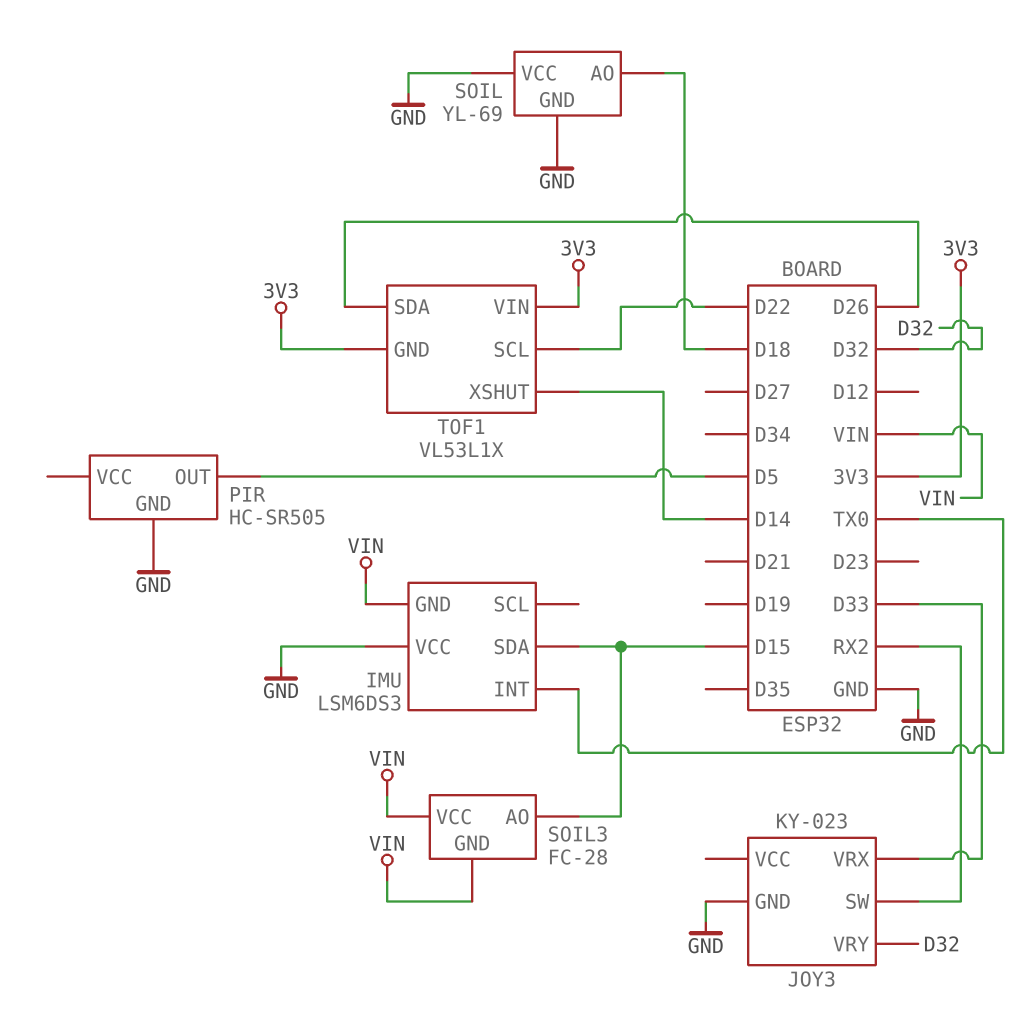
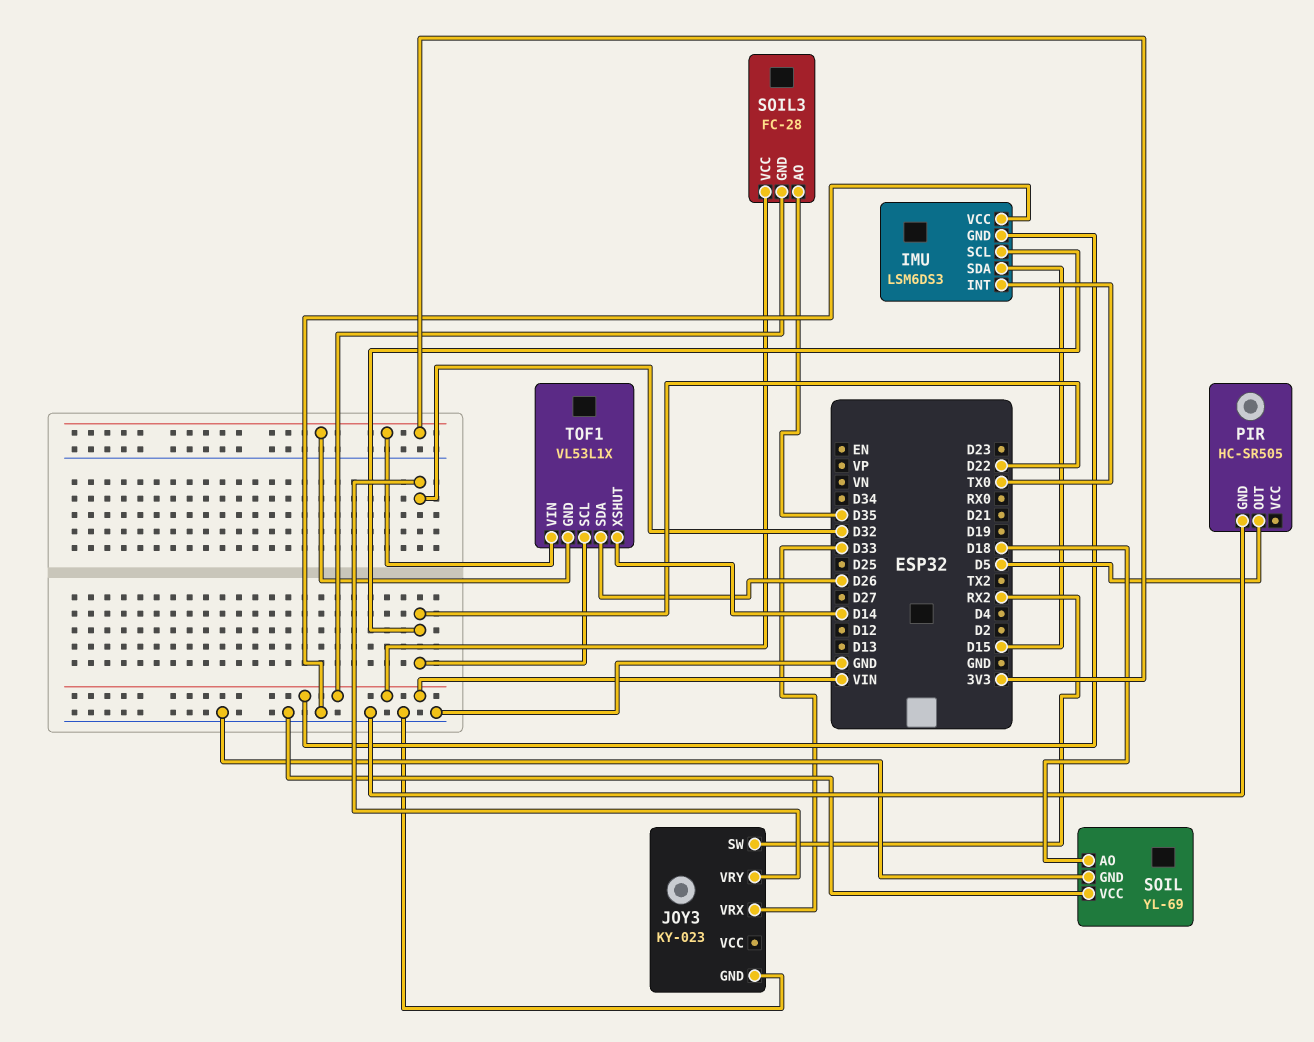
IMU pin SCL: none -> D22
SOIL3 pin AO: D15 -> D35

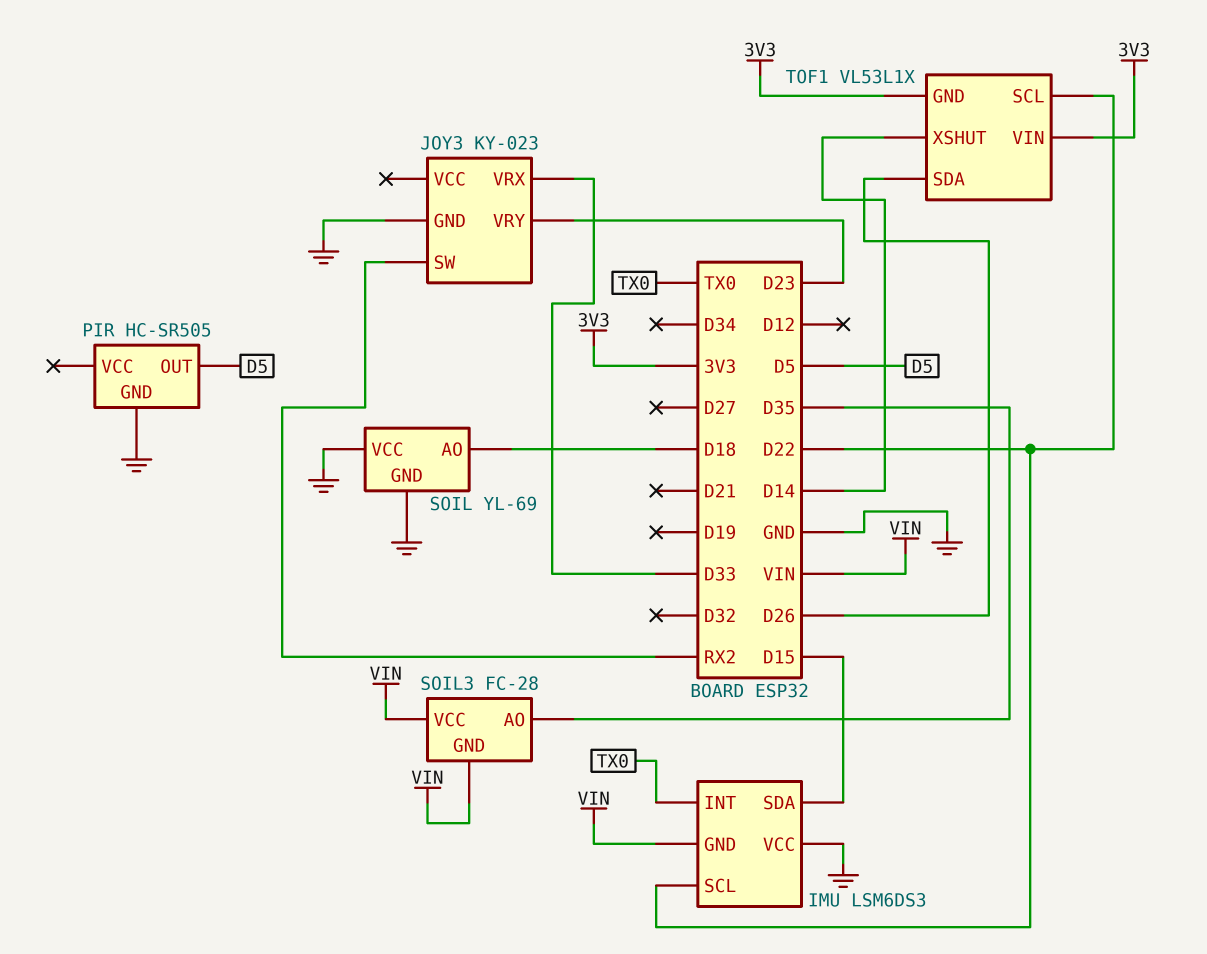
JOY3 pin VRY: D32 -> D23

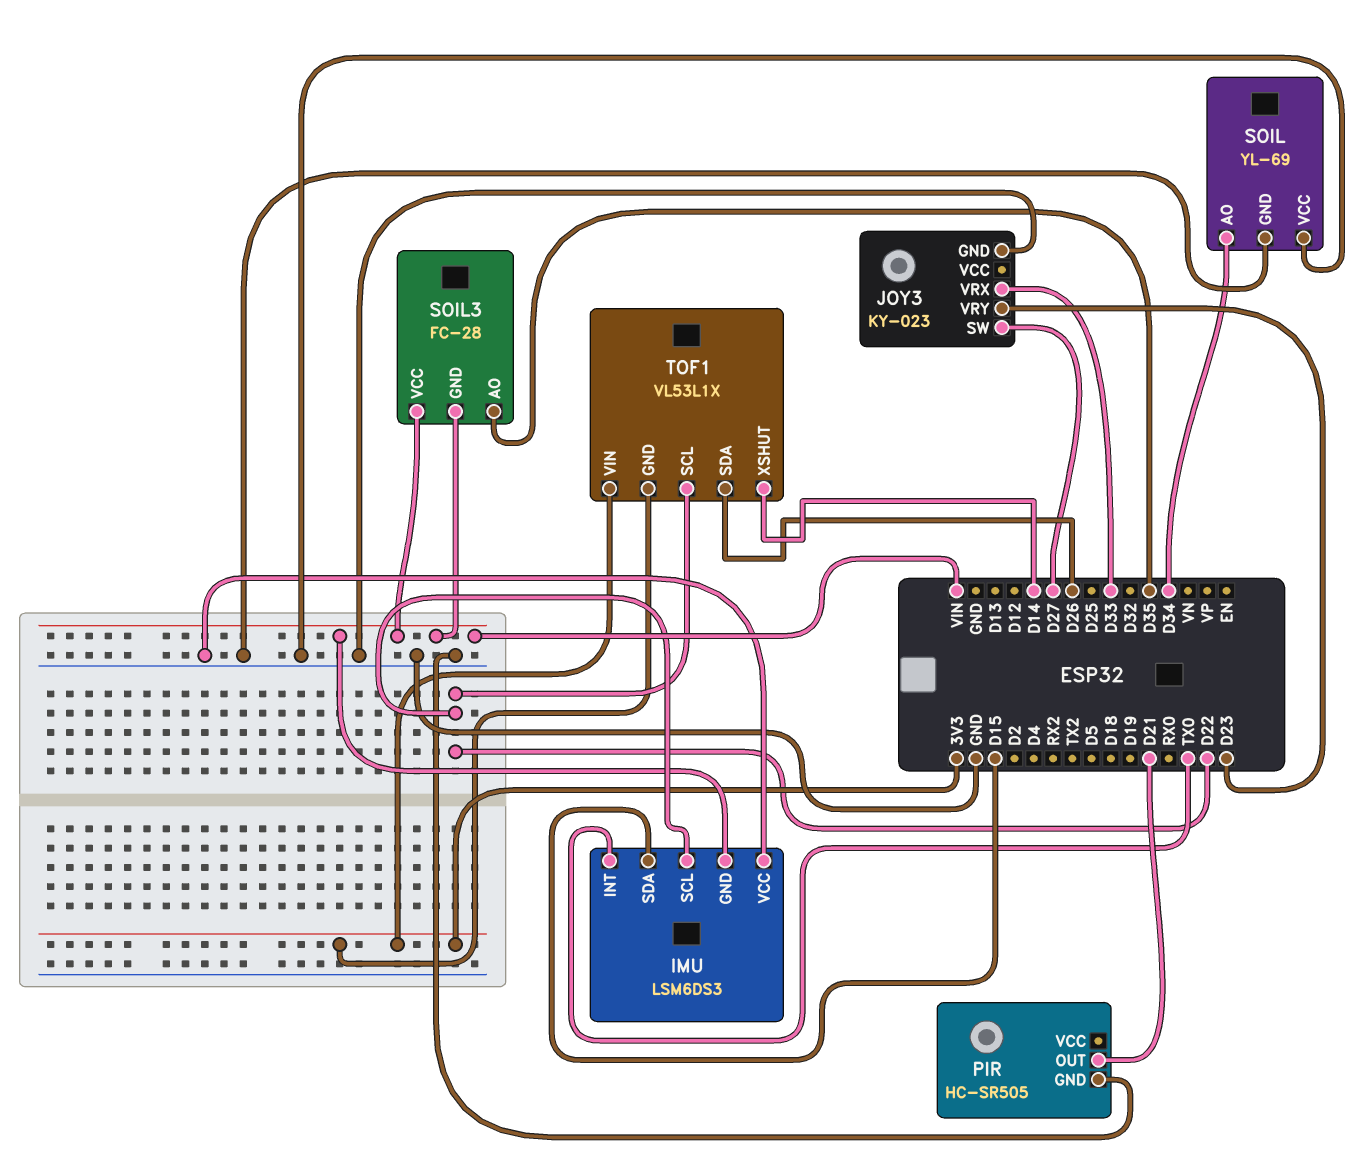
JOY3 pin SW: RX2 -> D27
PIR pin OUT: D5 -> D21
SOIL pin AO: D18 -> D34

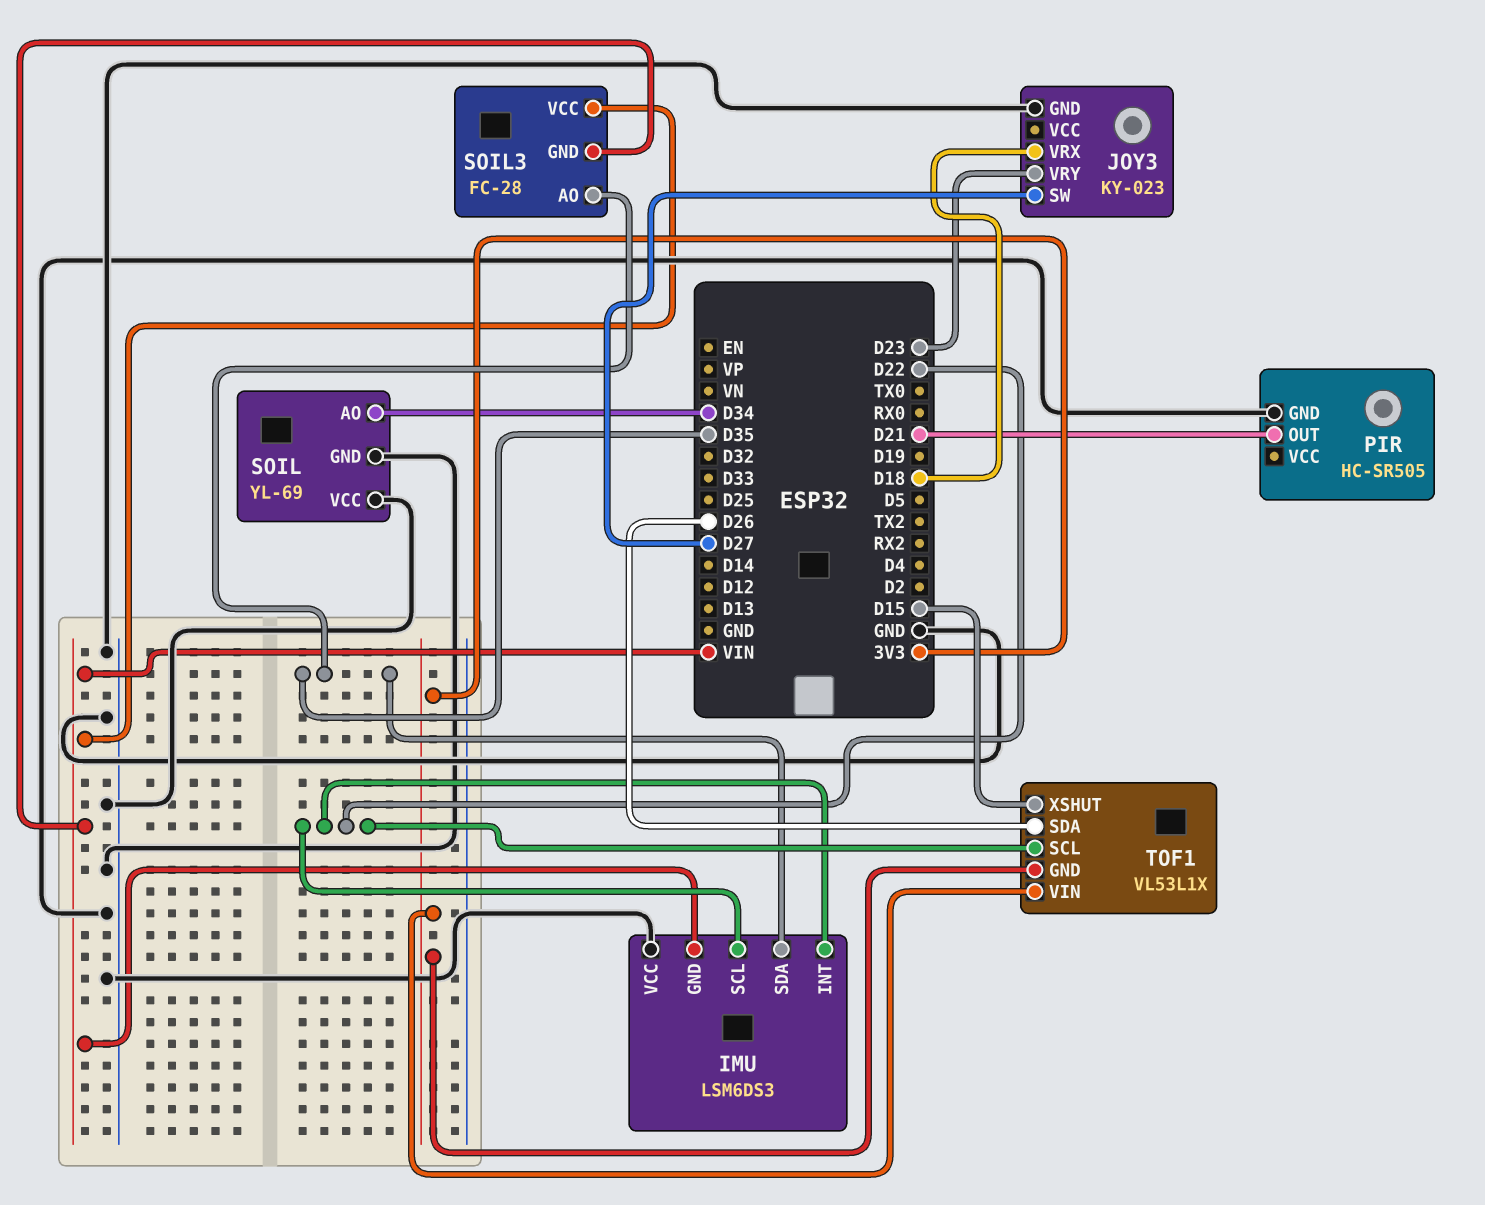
IMU pin INT: TX0 -> D22
IMU pin SDA: D15 -> D35
JOY3 pin VRX: D33 -> D18
TOF1 pin XSHUT: D14 -> D15

